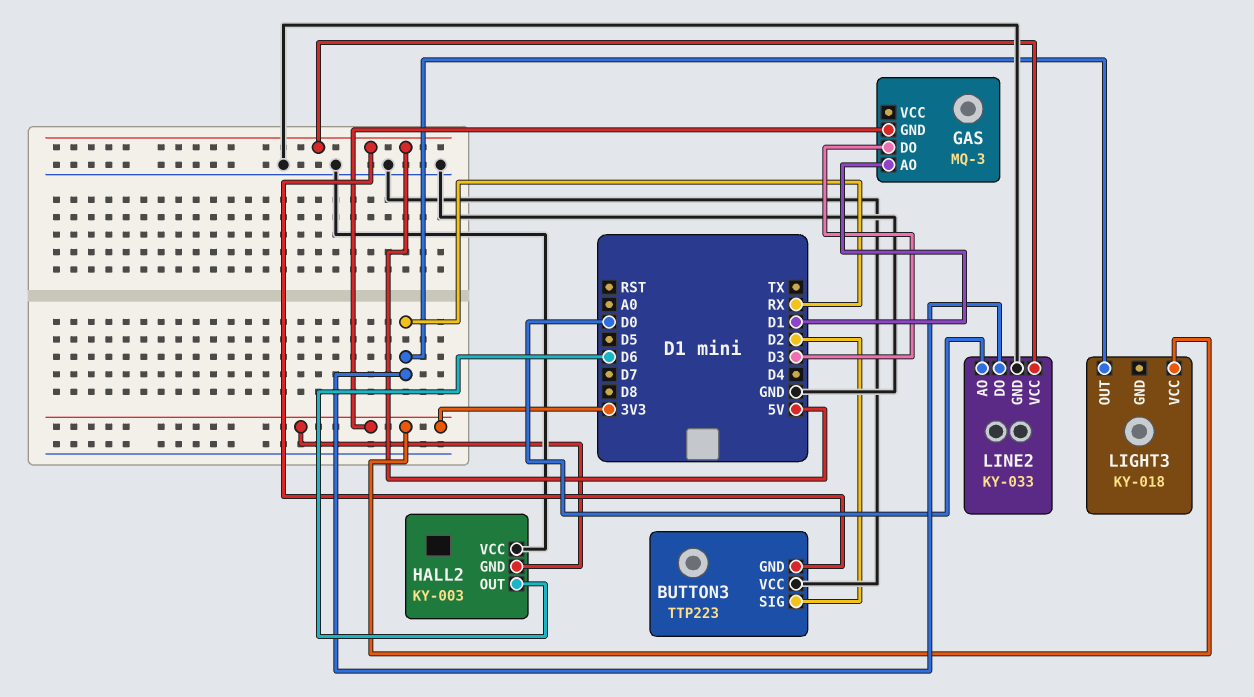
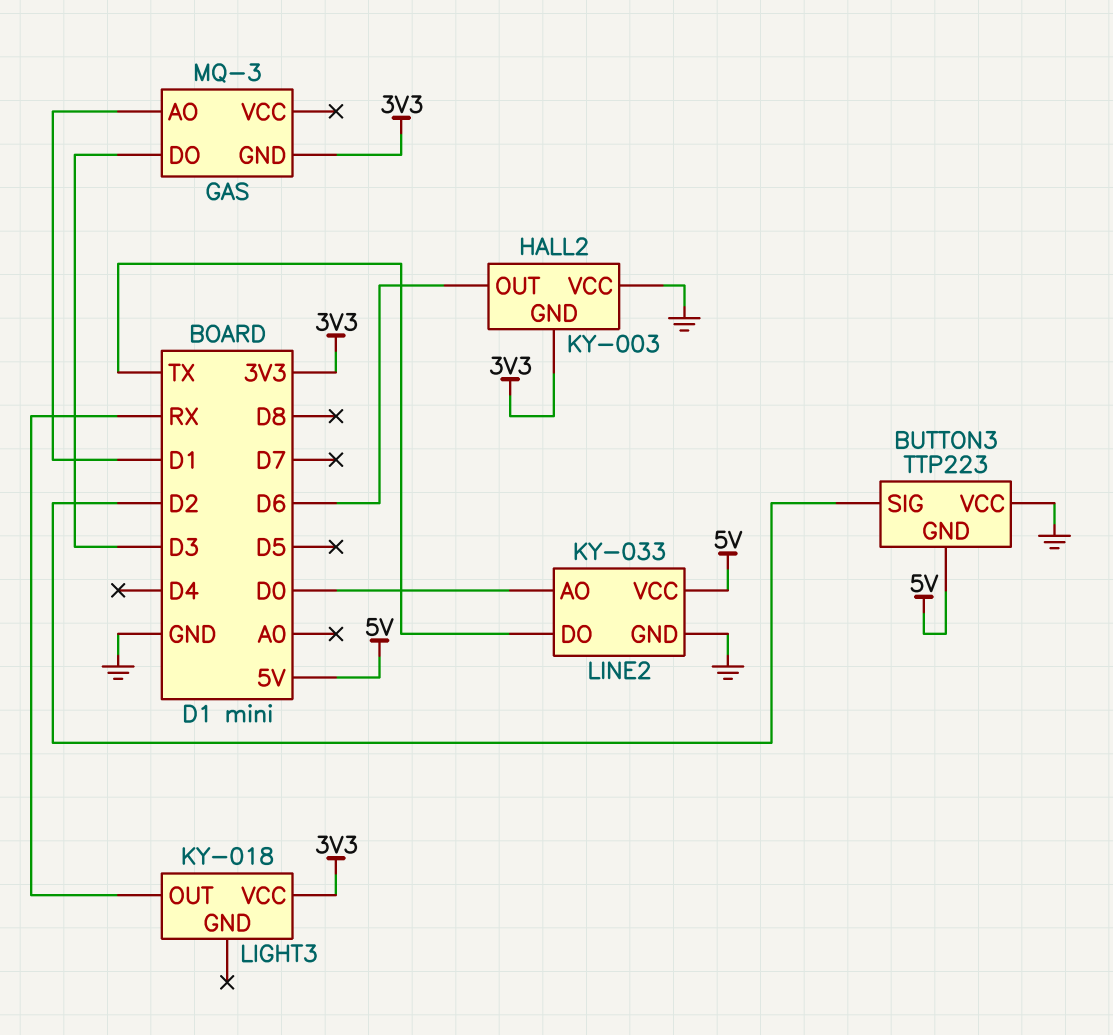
LINE2 pin DO: RX -> TX

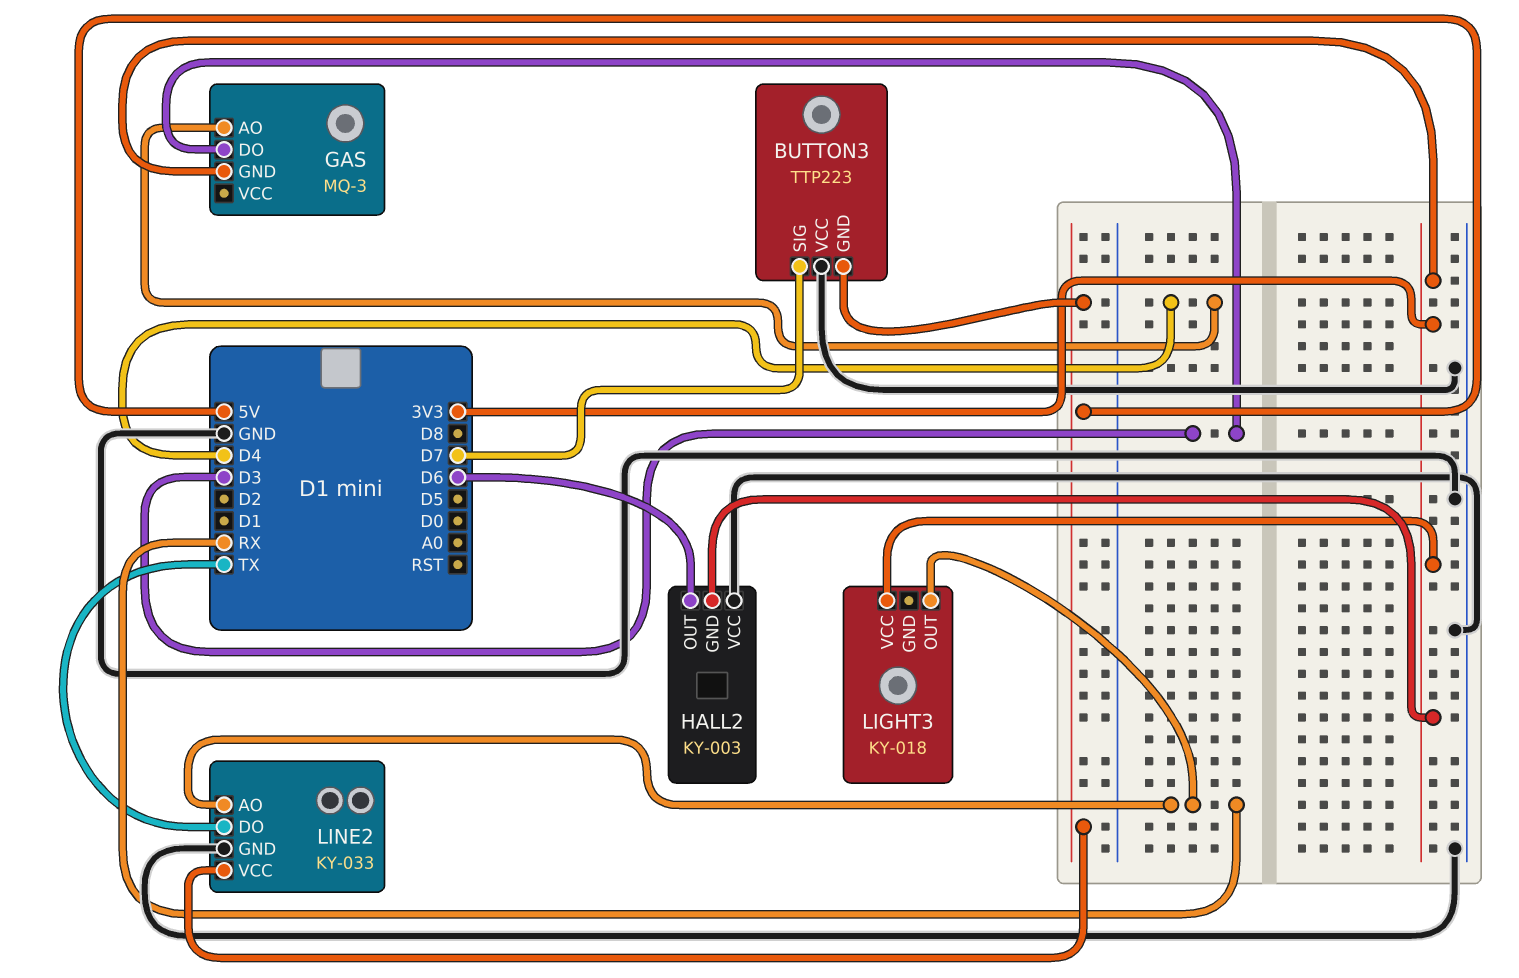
BUTTON3 pin SIG: D2 -> D7
GAS pin AO: D1 -> D4
LINE2 pin AO: D0 -> RX

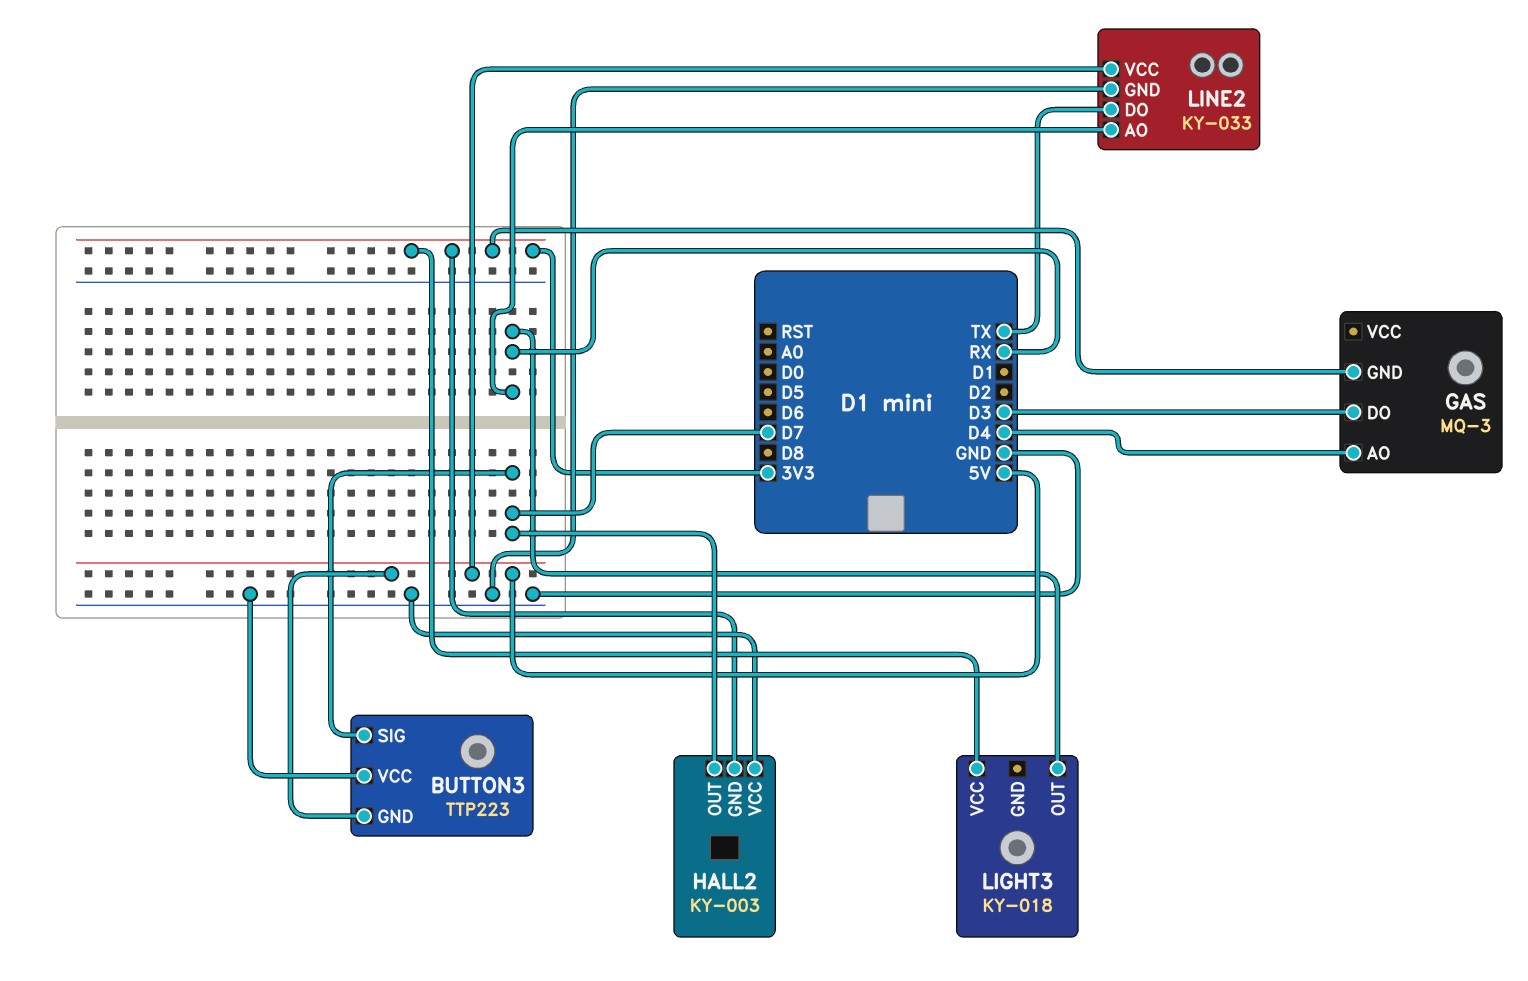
HALL2 pin OUT: D6 -> D7

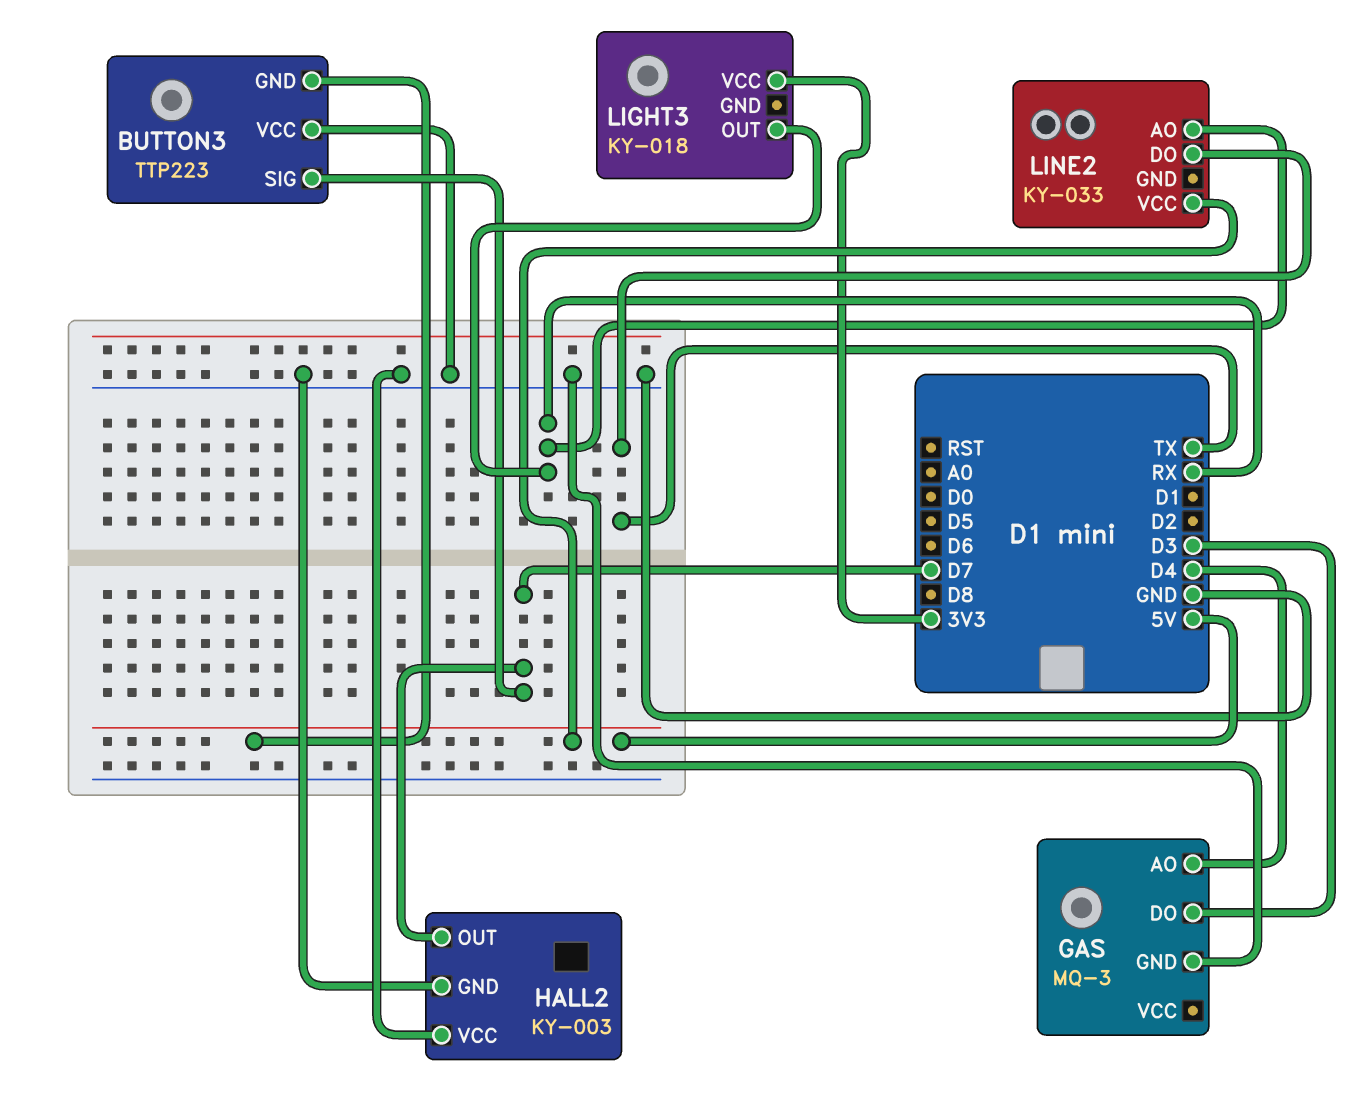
GAS pin GND: 3V3 -> GND
HALL2 pin GND: 3V3 -> GND
LINE2 pin GND: GND -> none

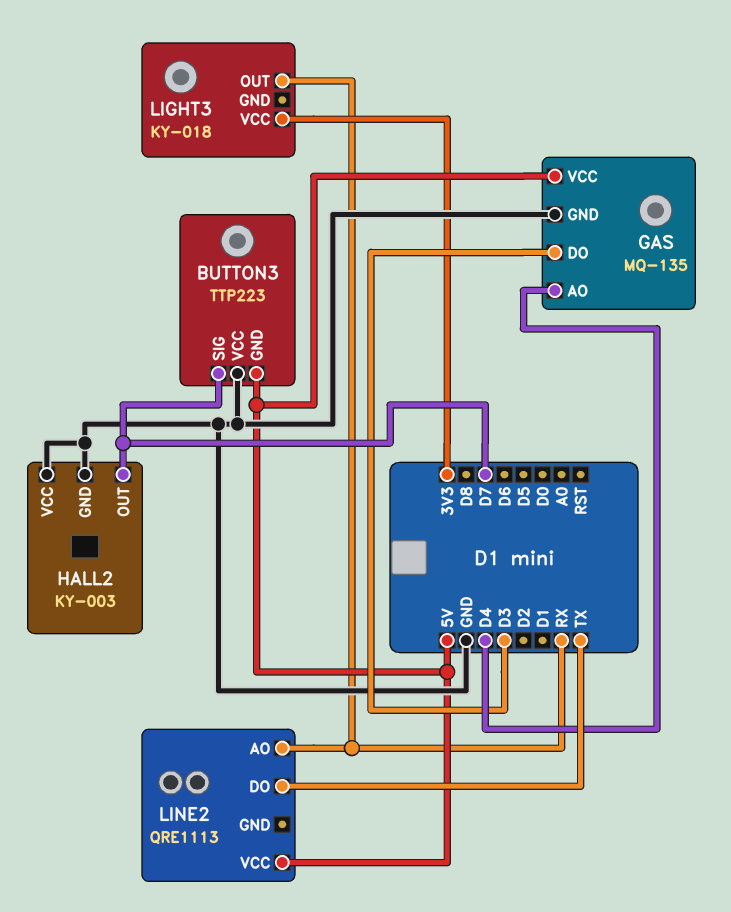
GAS: MQ-3 -> MQ-135
GAS pin VCC: none -> 5V
LINE2: KY-033 -> QRE1113

